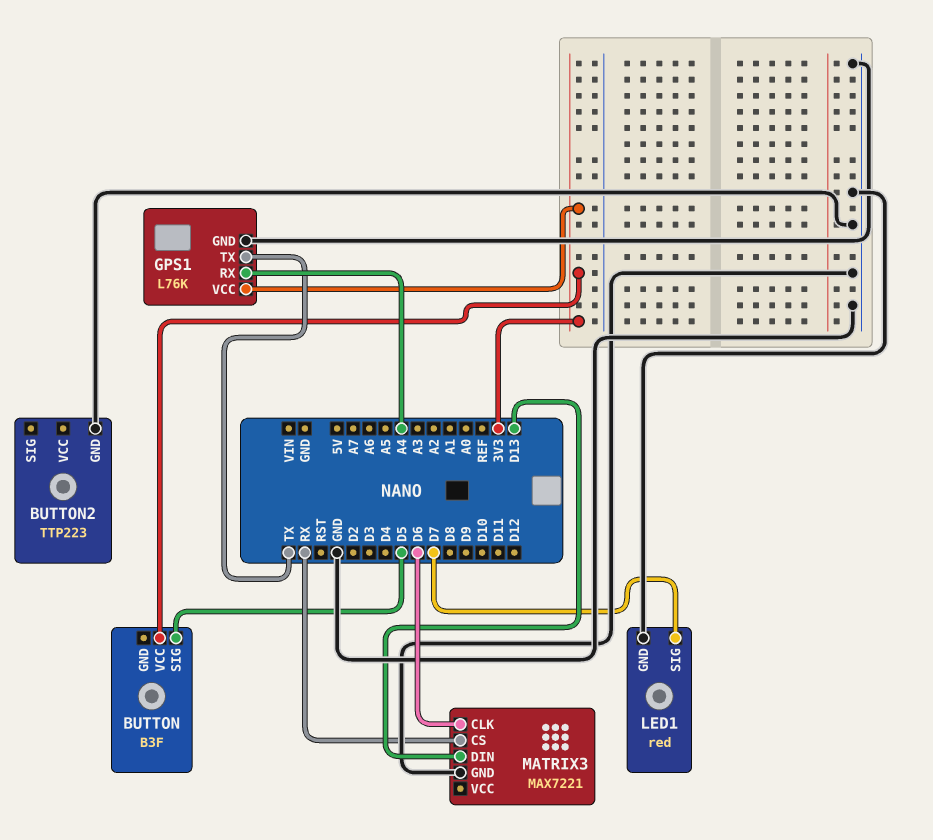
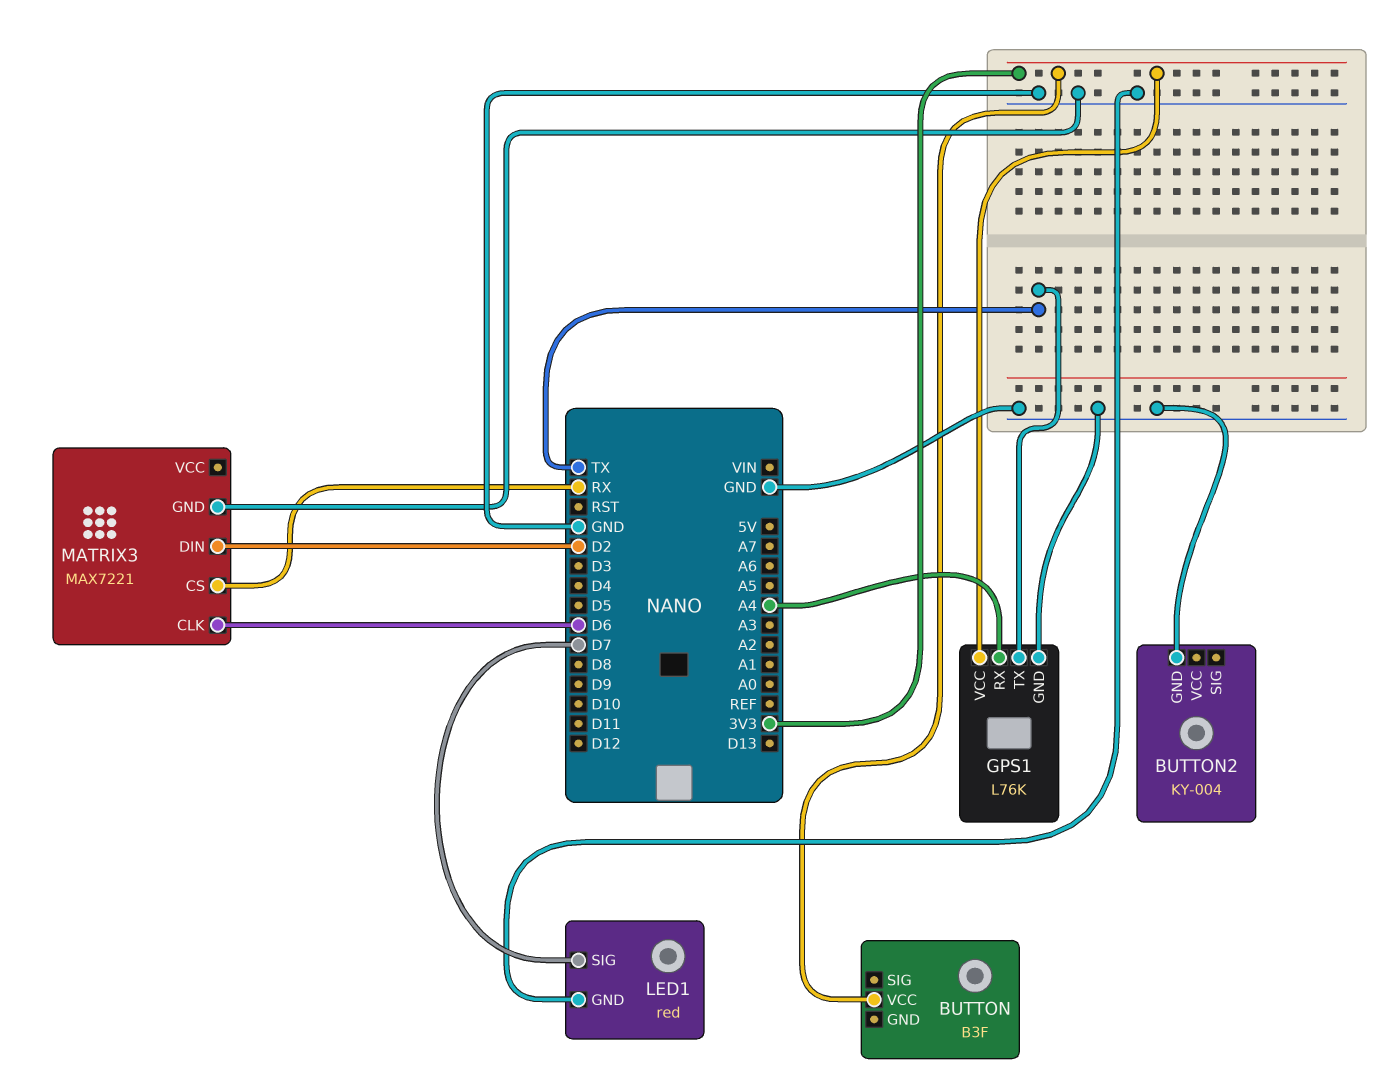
BUTTON pin SIG: D5 -> none
BUTTON2: TTP223 -> KY-004
MATRIX3 pin DIN: D13 -> D2

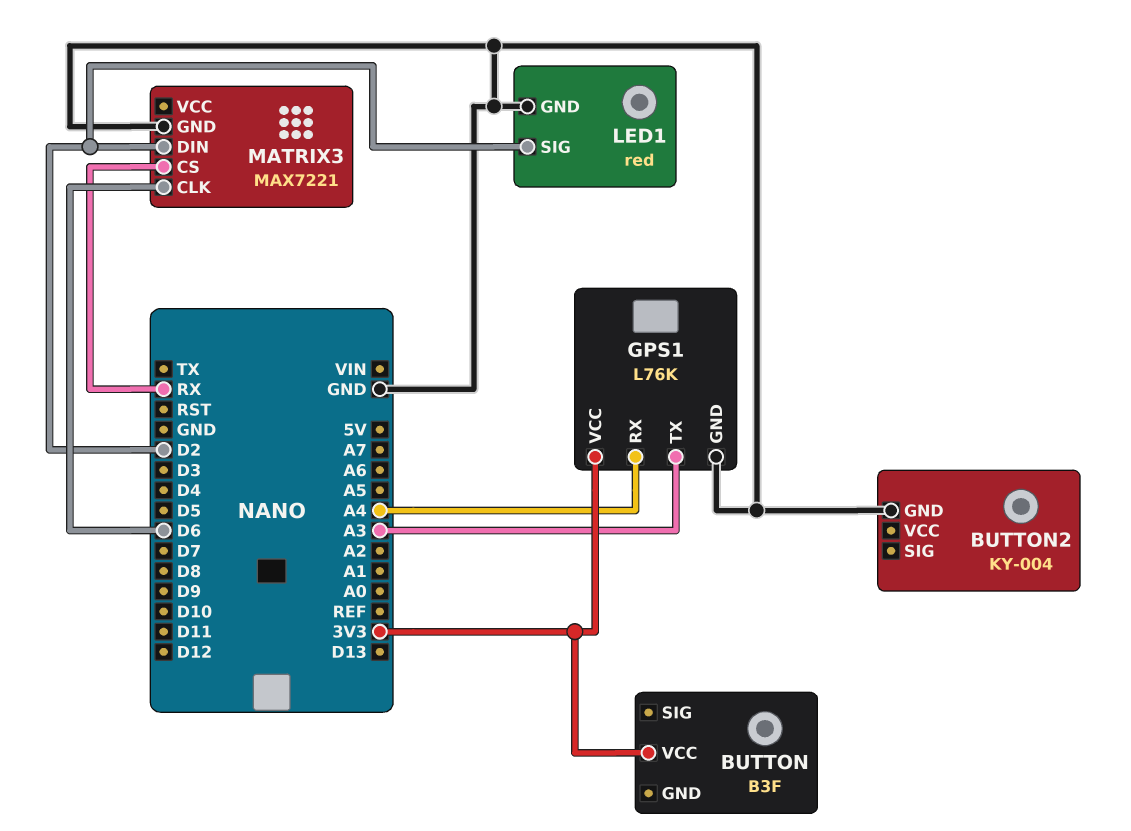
GPS1 pin TX: TX -> A3
LED1 pin SIG: D7 -> D2

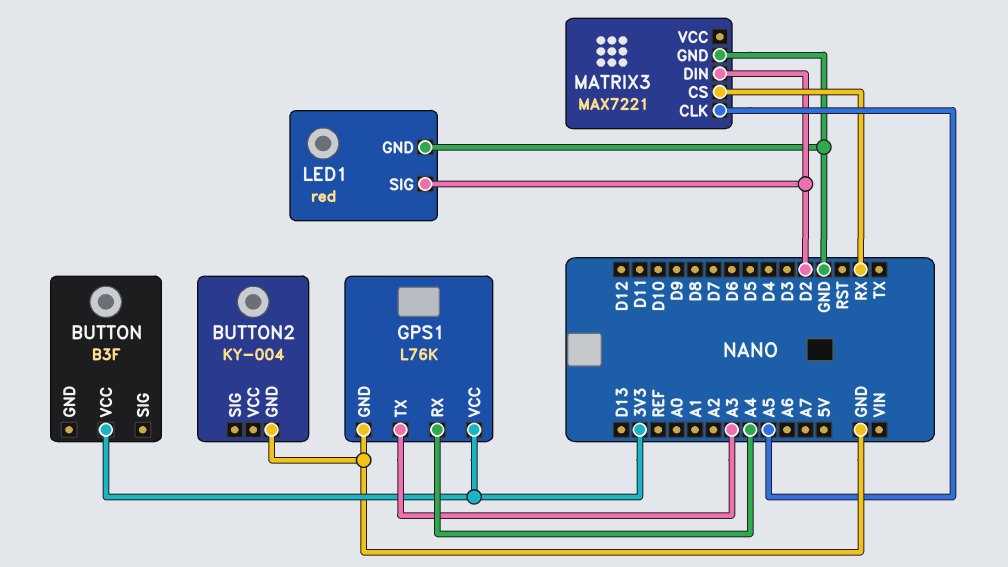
MATRIX3 pin CLK: D6 -> A5

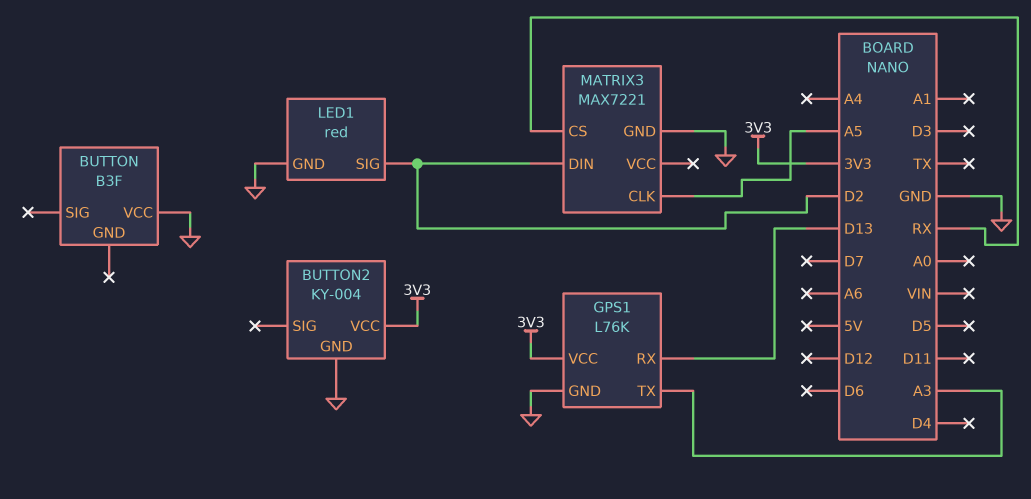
BUTTON pin VCC: 3V3 -> GND
BUTTON2 pin VCC: none -> 3V3
GPS1 pin RX: A4 -> D13

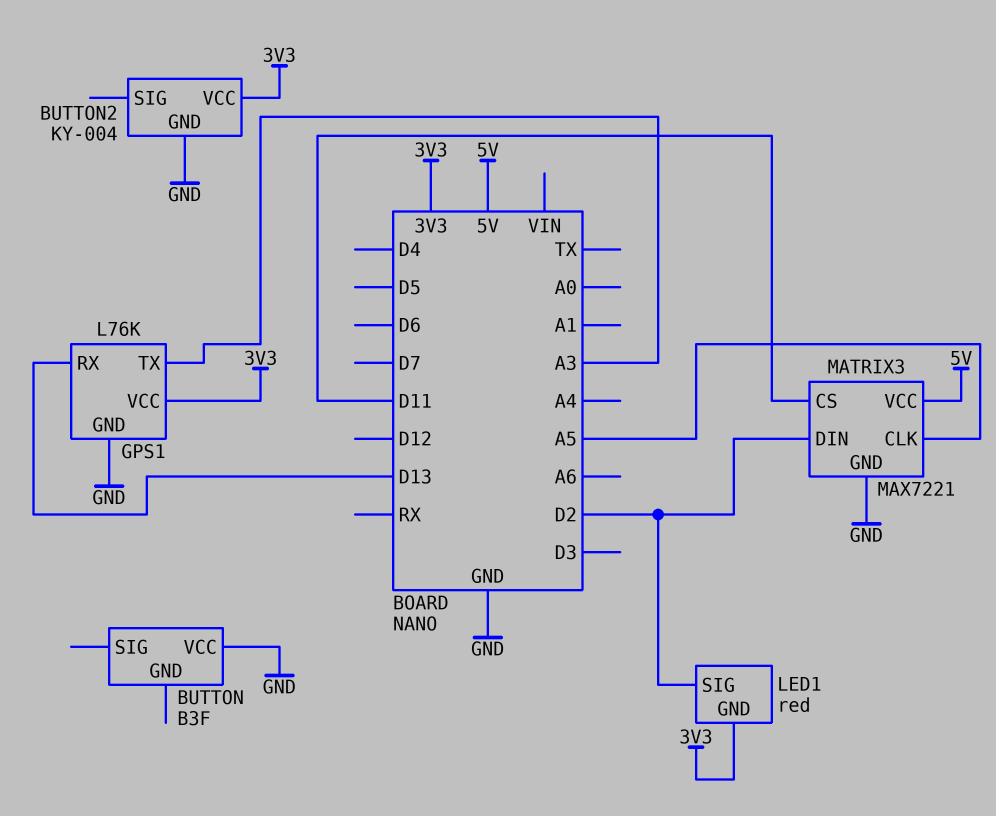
LED1 pin GND: GND -> 3V3
MATRIX3 pin CS: RX -> D11
MATRIX3 pin VCC: none -> 5V

